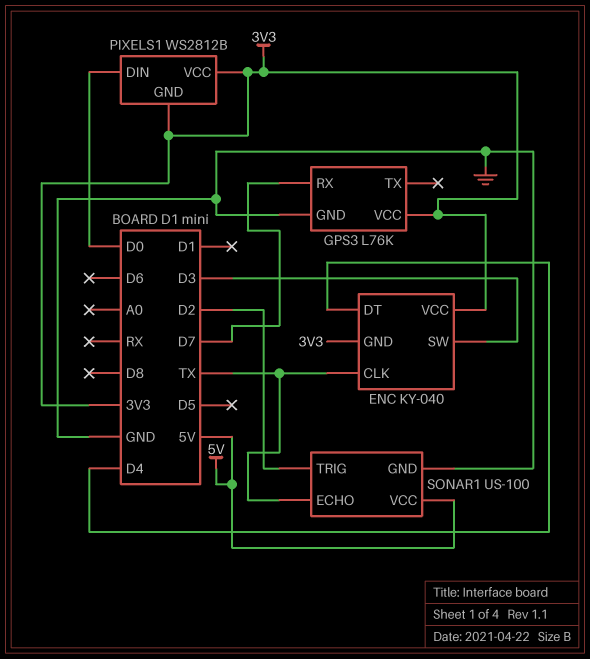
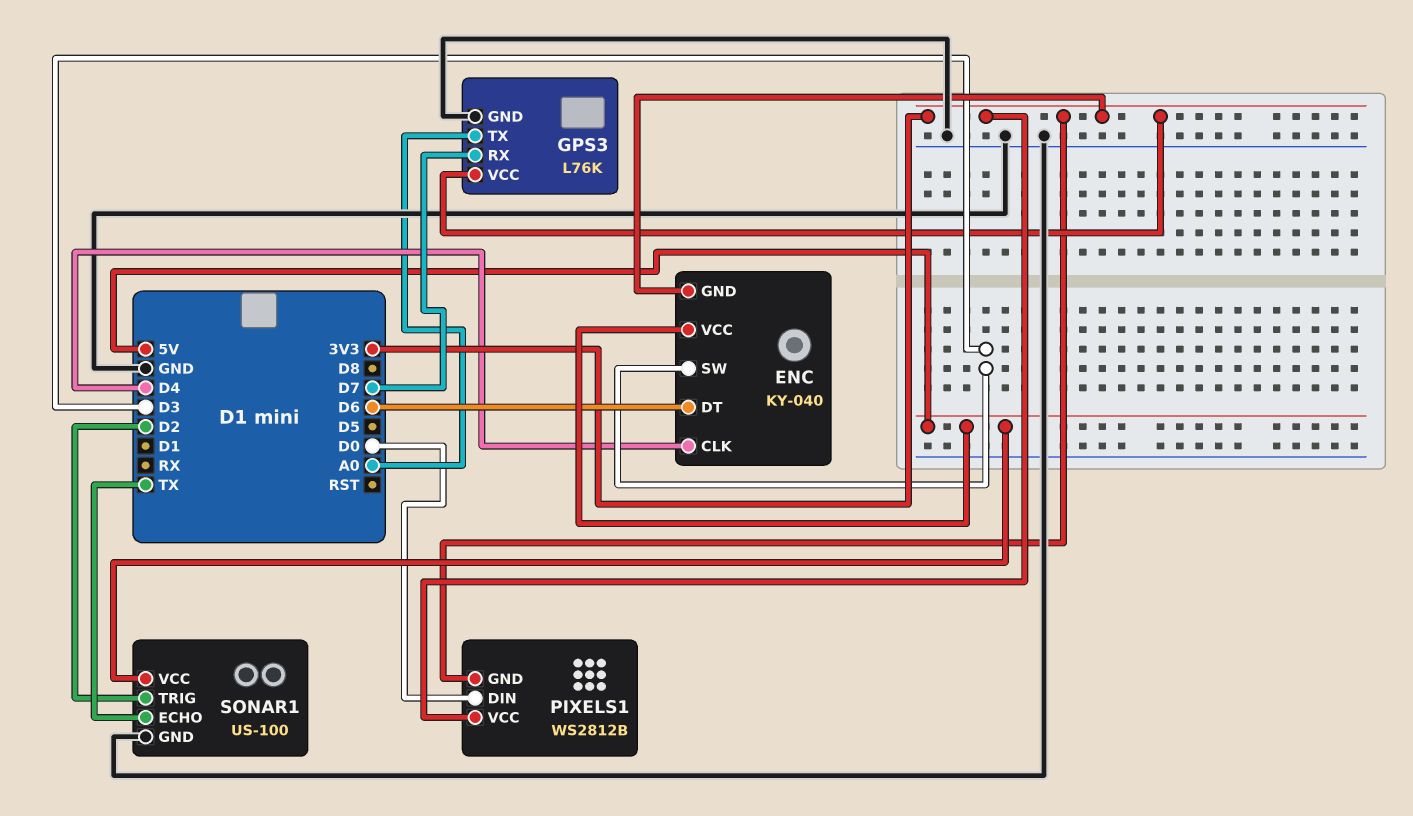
ENC pin CLK: TX -> D4
ENC pin DT: D4 -> D6
ENC pin VCC: 3V3 -> 5V
GPS3 pin TX: none -> A0

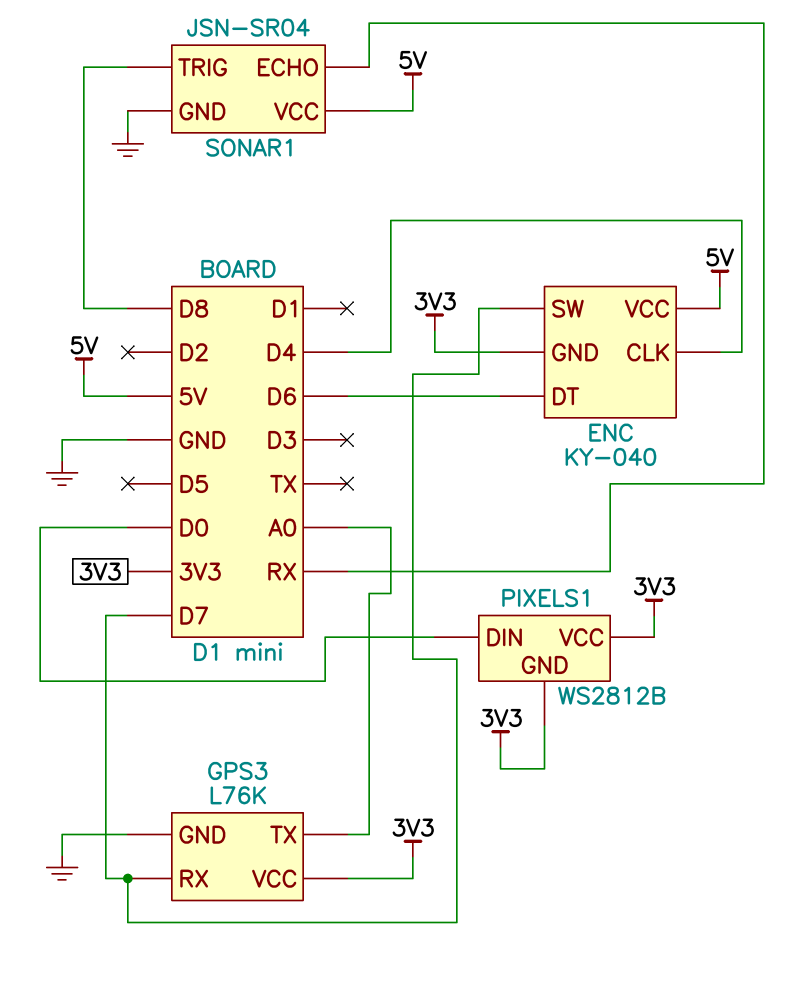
ENC pin SW: D3 -> D7
SONAR1: US-100 -> JSN-SR04
SONAR1 pin ECHO: TX -> RX
SONAR1 pin TRIG: D2 -> D8

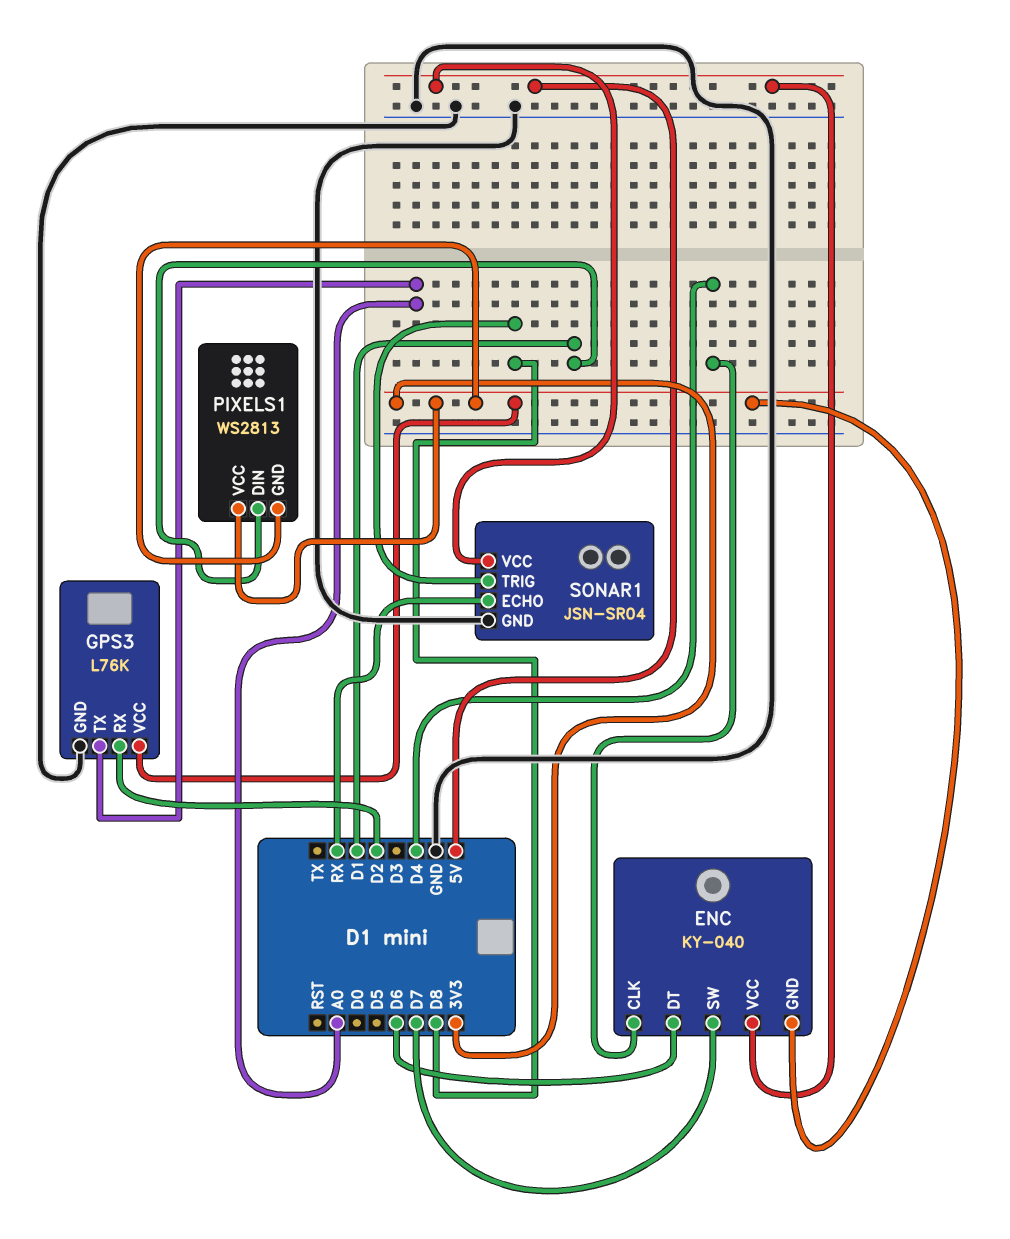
GPS3 pin RX: D7 -> D2
PIXELS1: WS2812B -> WS2813
PIXELS1 pin DIN: D0 -> D1

